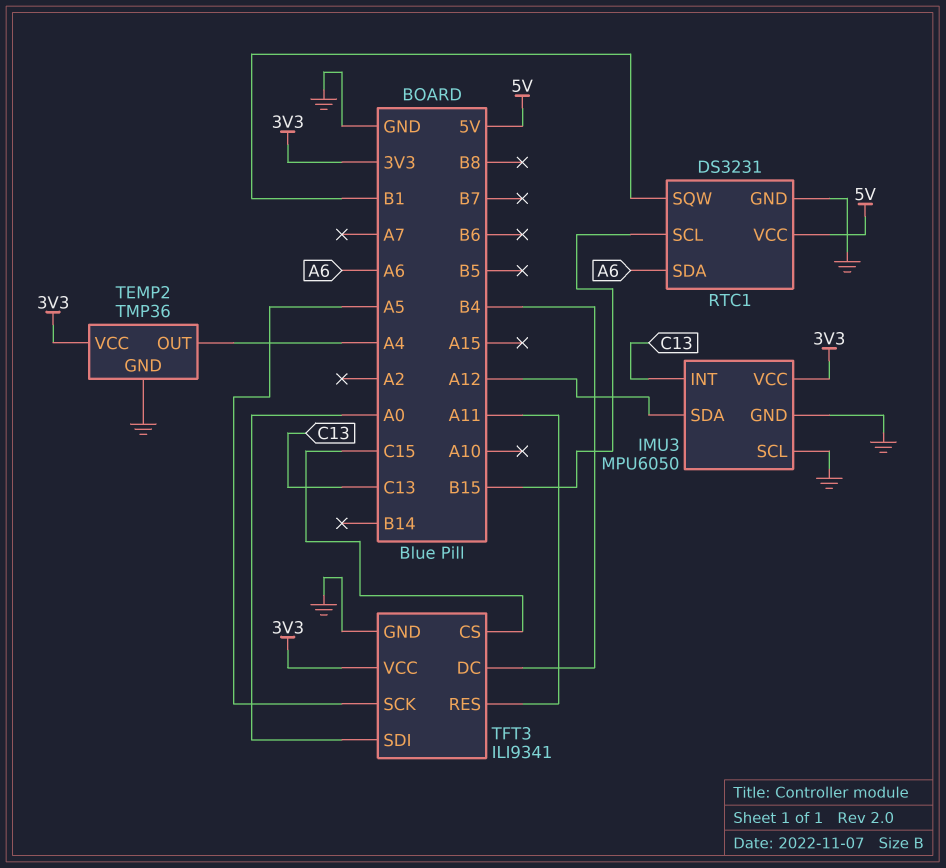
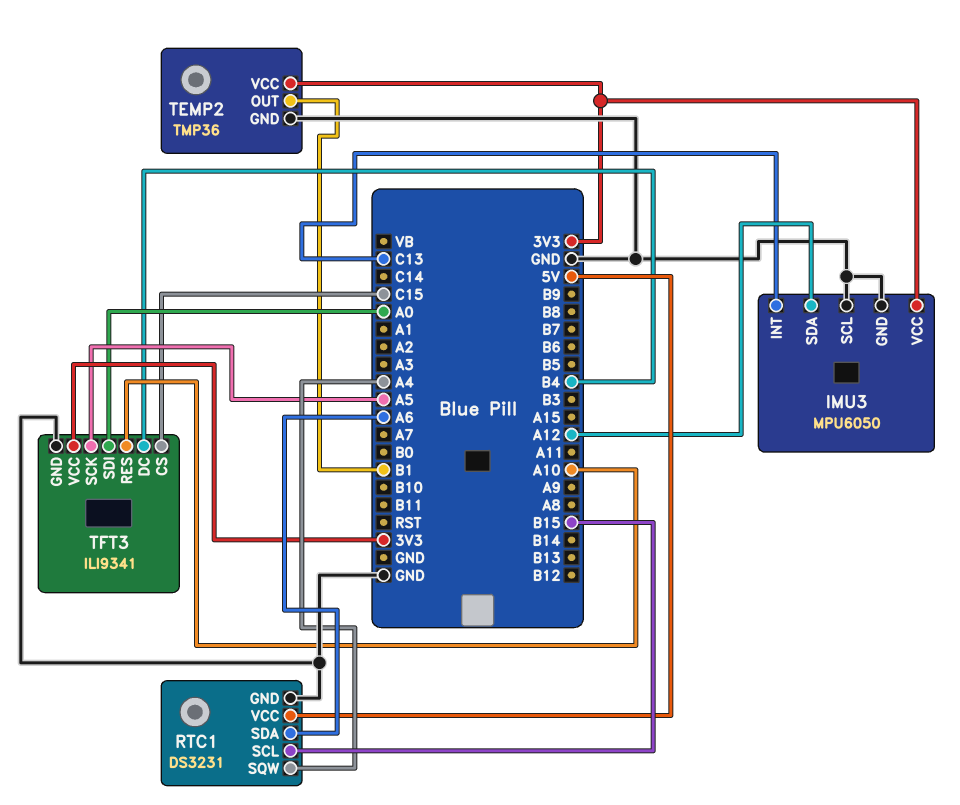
RTC1 pin SQW: B1 -> A4
TEMP2 pin OUT: A4 -> B1
TFT3 pin RES: A11 -> A10

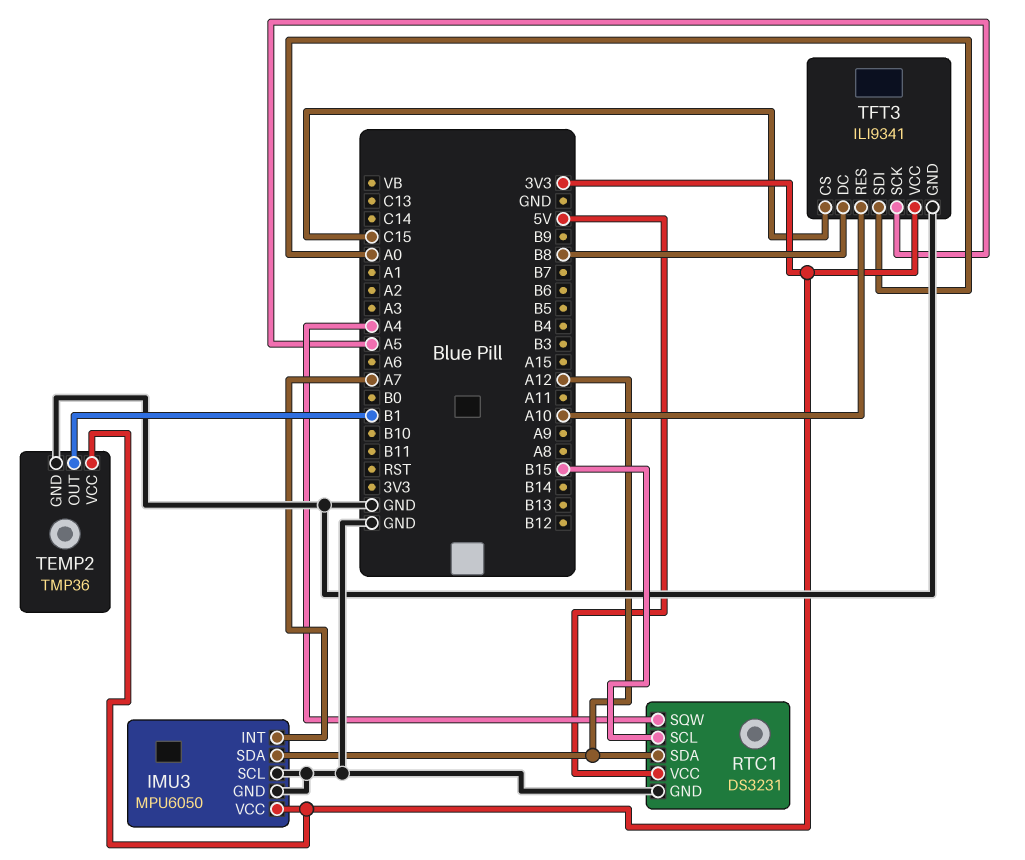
IMU3 pin INT: C13 -> A7
RTC1 pin SDA: A6 -> A12
TFT3 pin DC: B4 -> B8

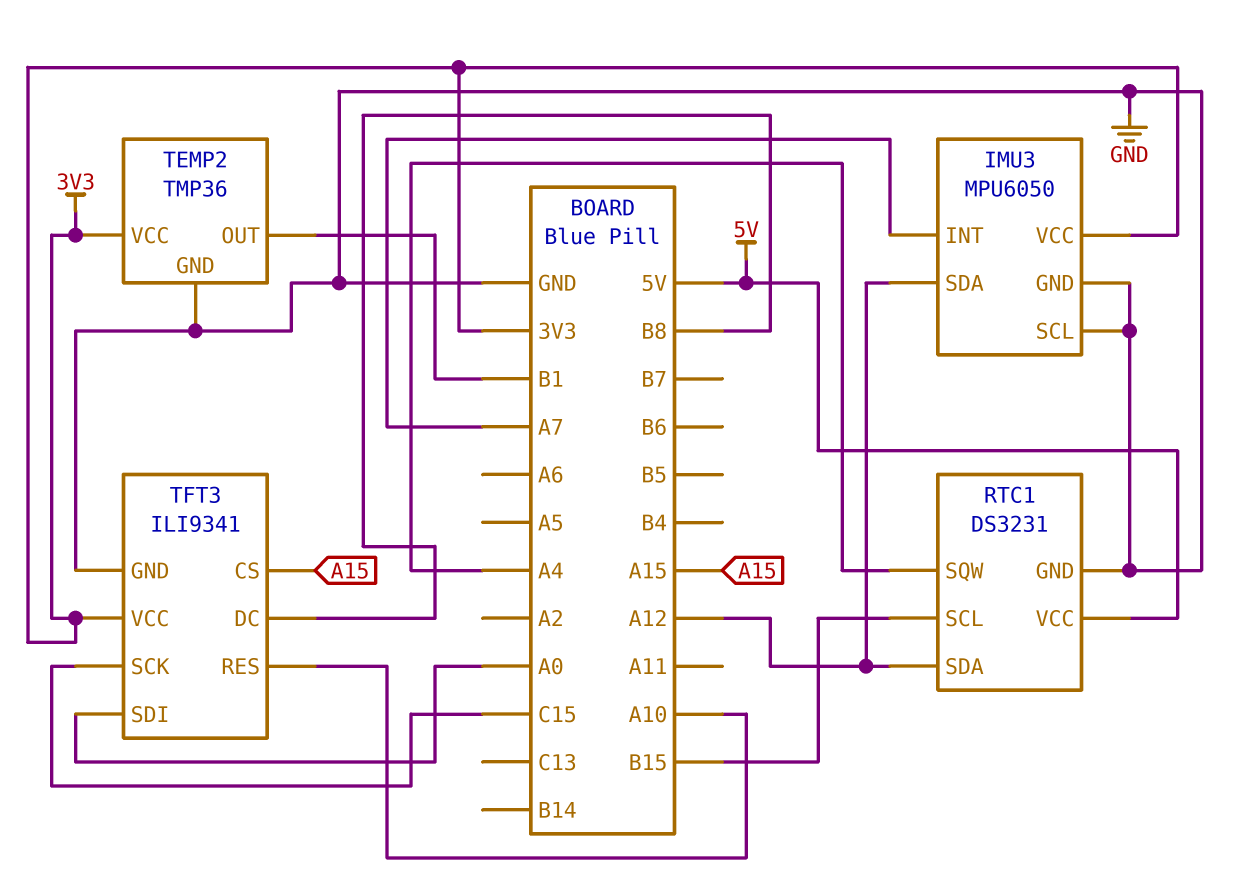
TFT3 pin CS: C15 -> A15
TFT3 pin SCK: A5 -> C15

